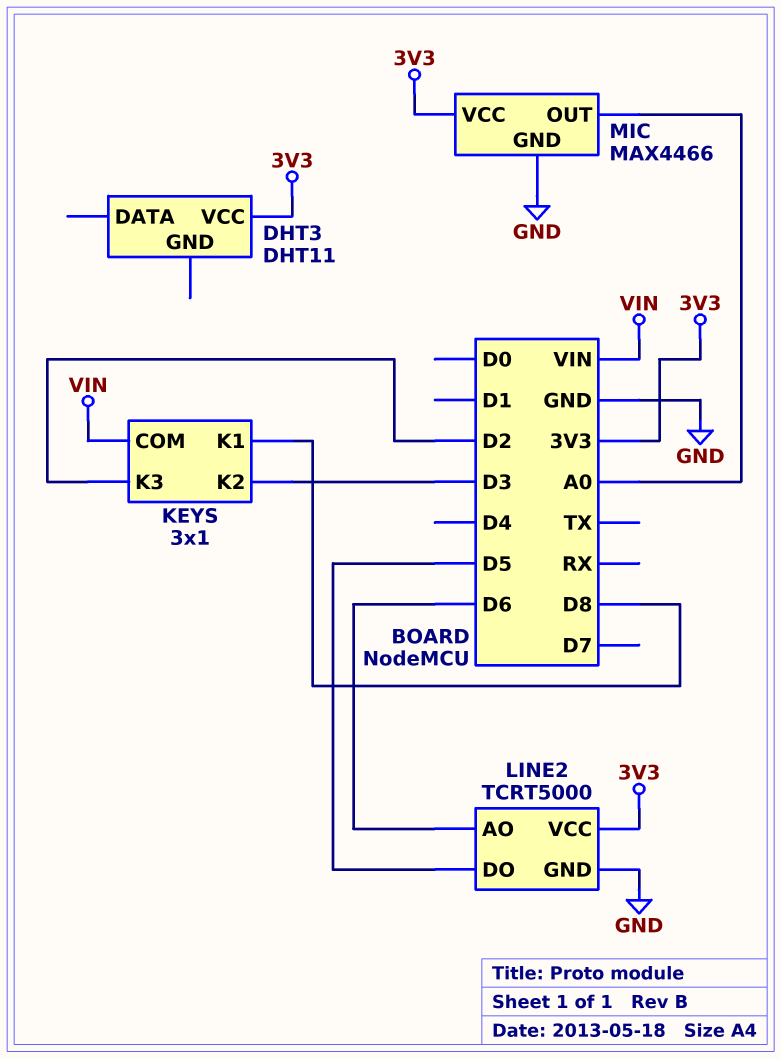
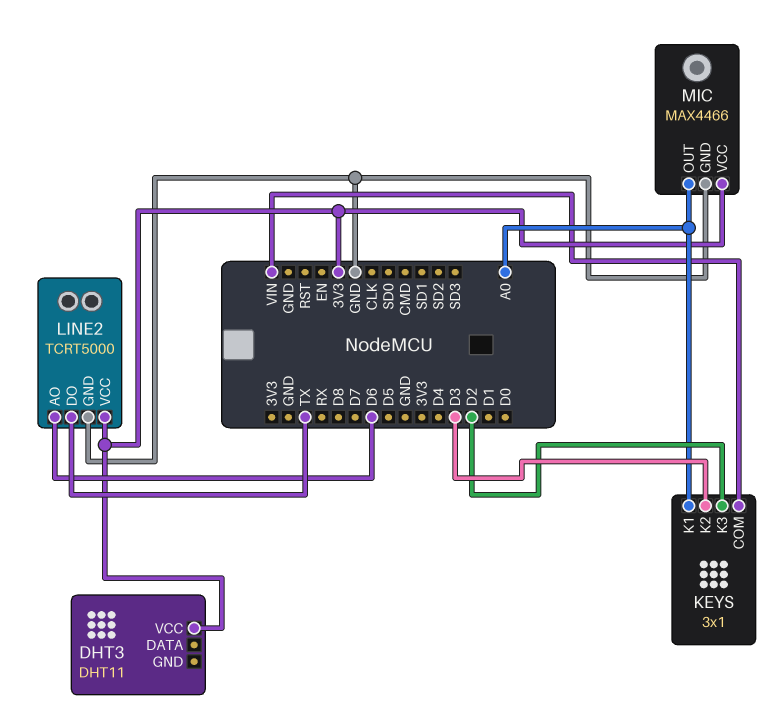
KEYS pin K1: D8 -> A0
LINE2 pin DO: D5 -> TX

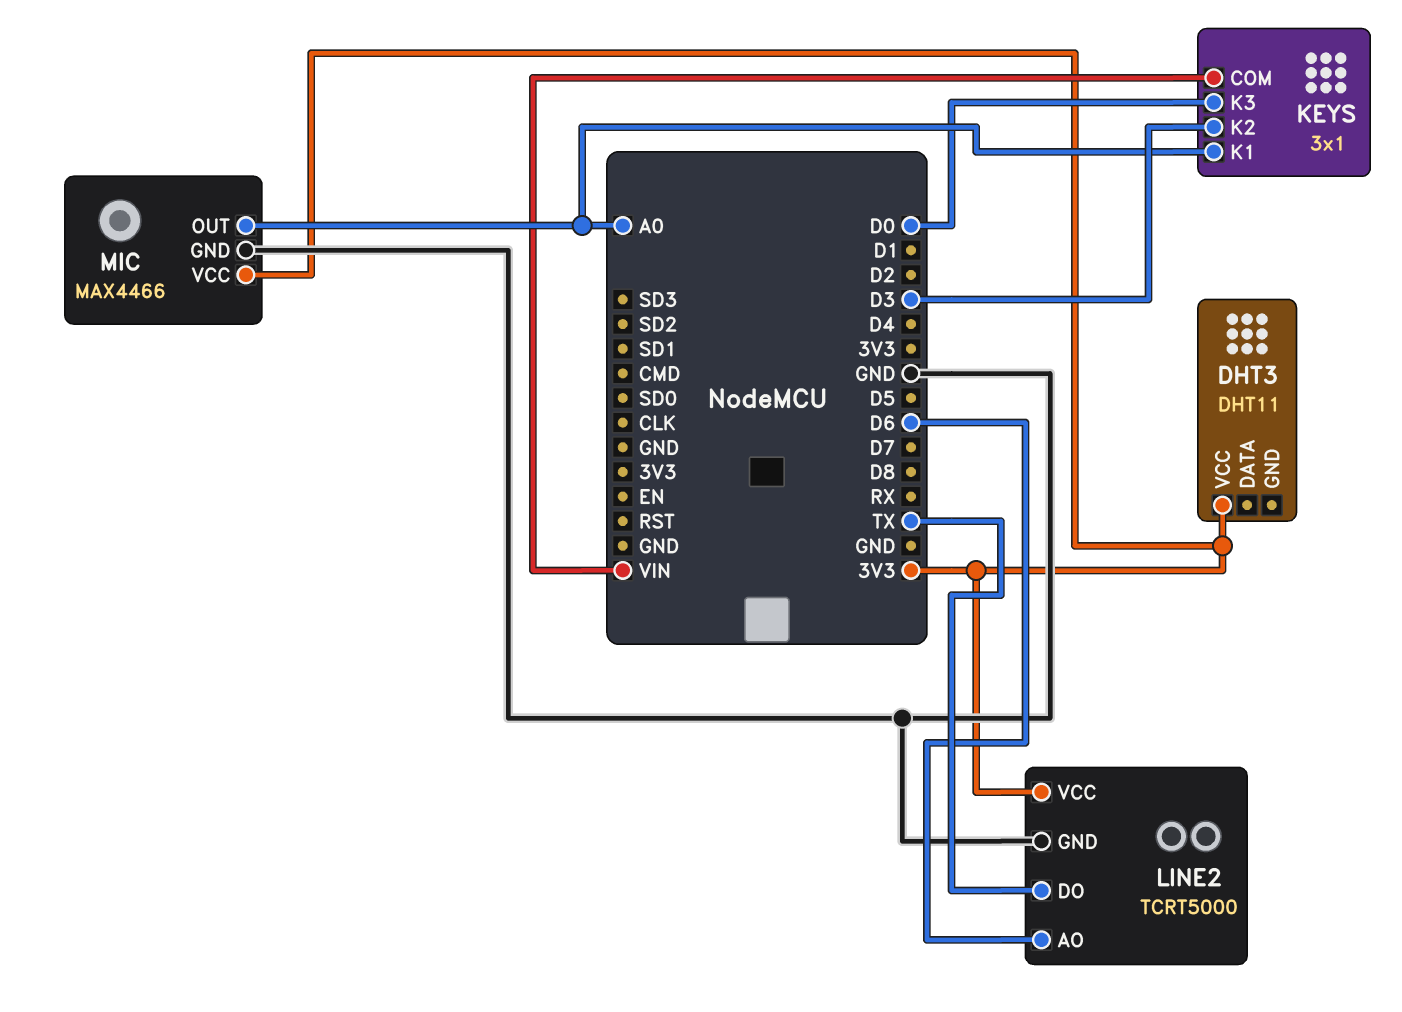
KEYS pin K3: D2 -> D0

